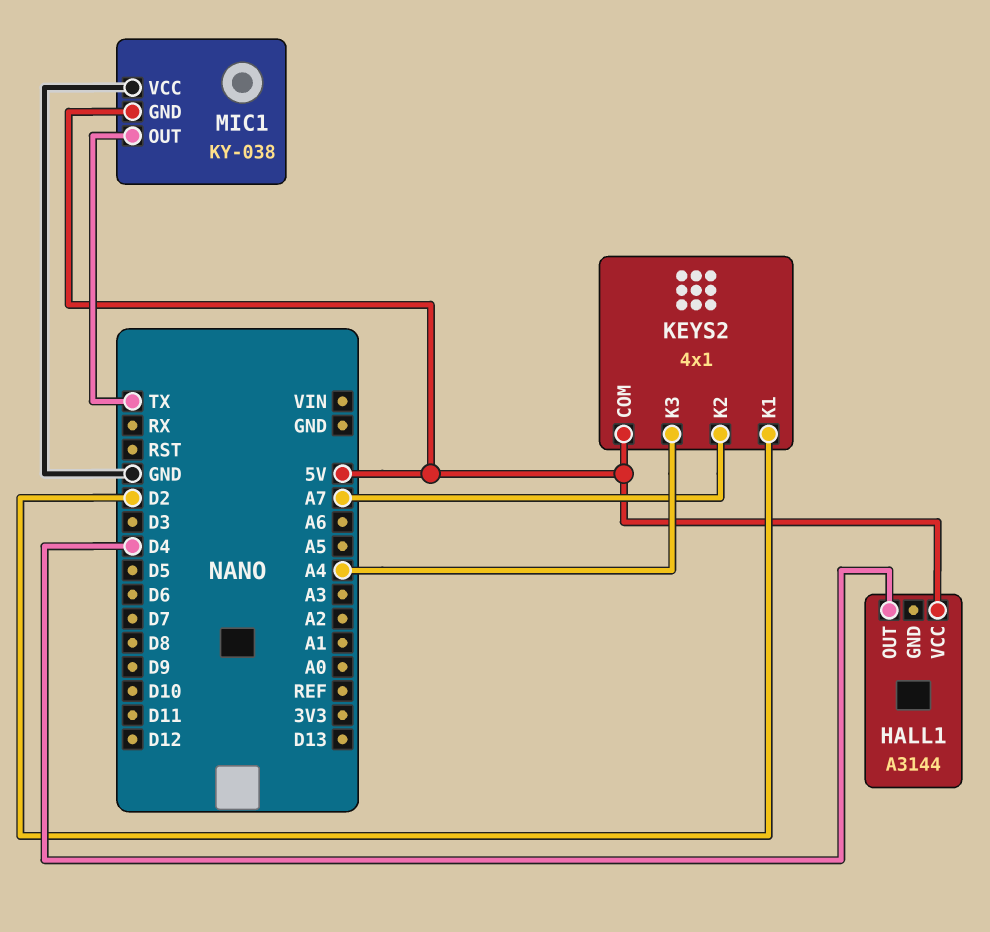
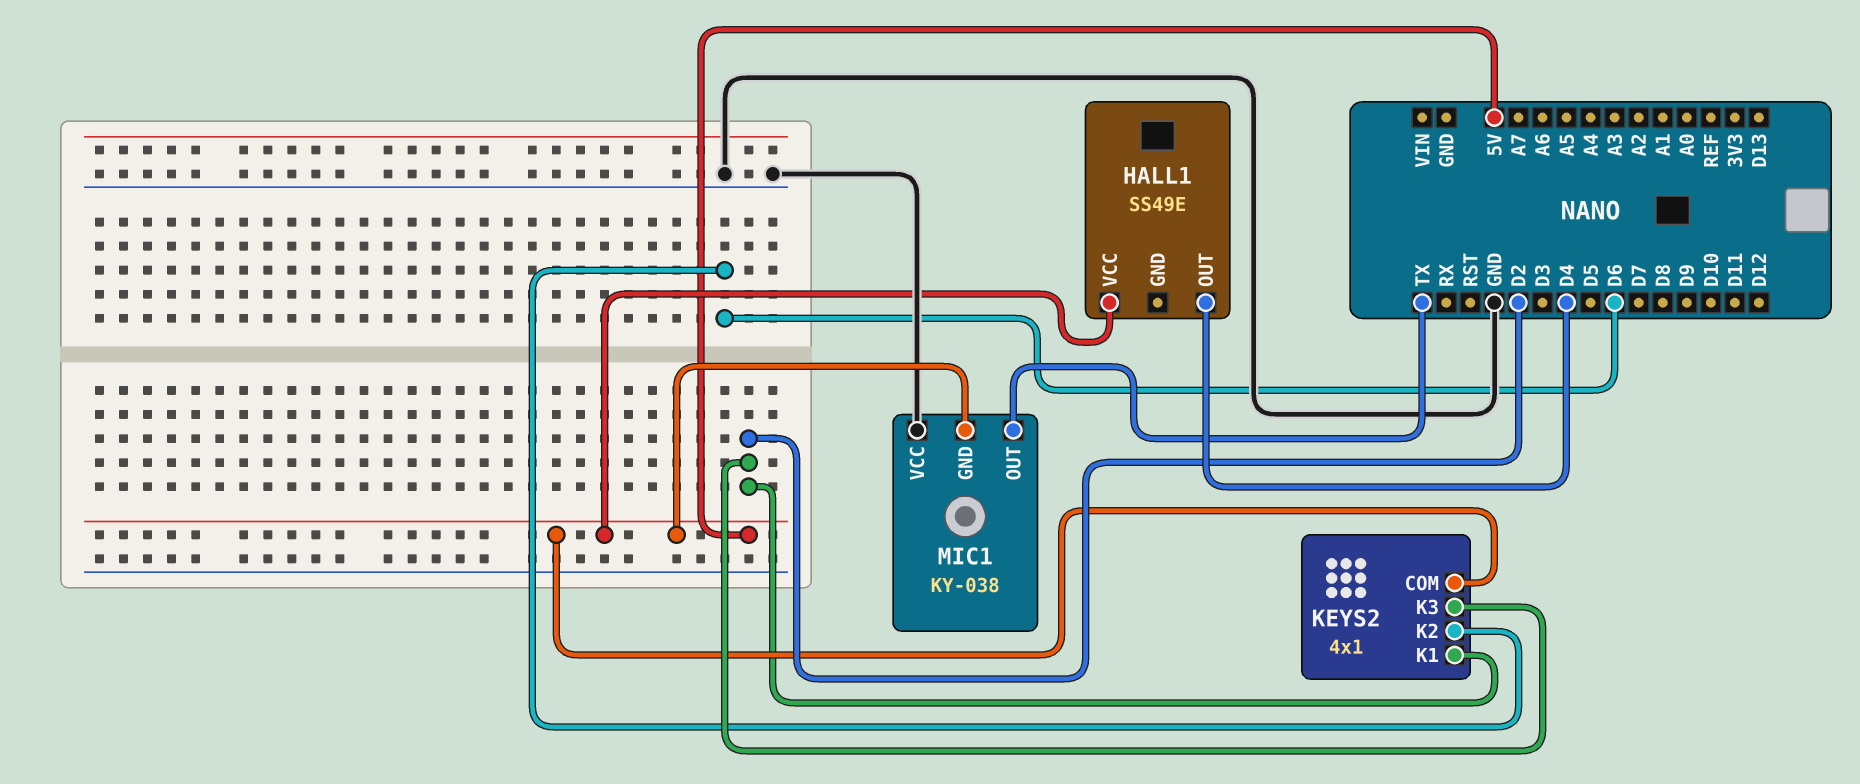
HALL1: A3144 -> SS49E
KEYS2 pin K2: A7 -> D6
KEYS2 pin K3: A4 -> D2

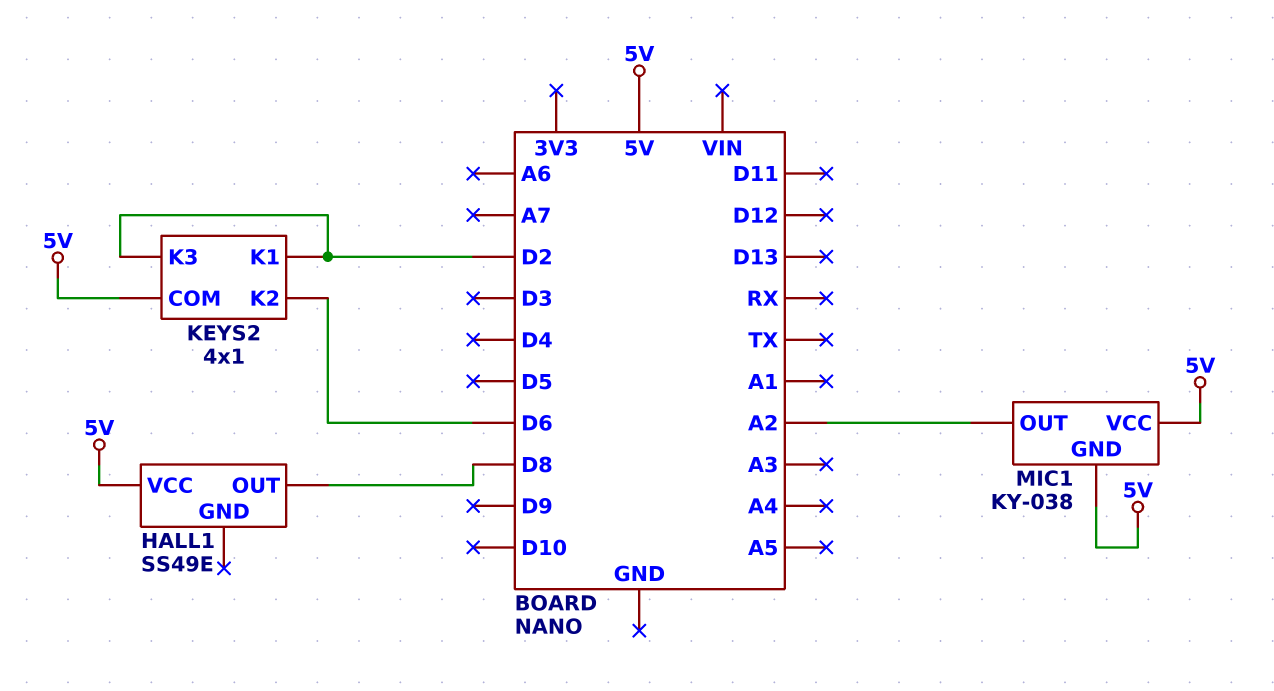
HALL1 pin OUT: D4 -> D8
MIC1 pin OUT: TX -> A2
MIC1 pin VCC: GND -> 5V

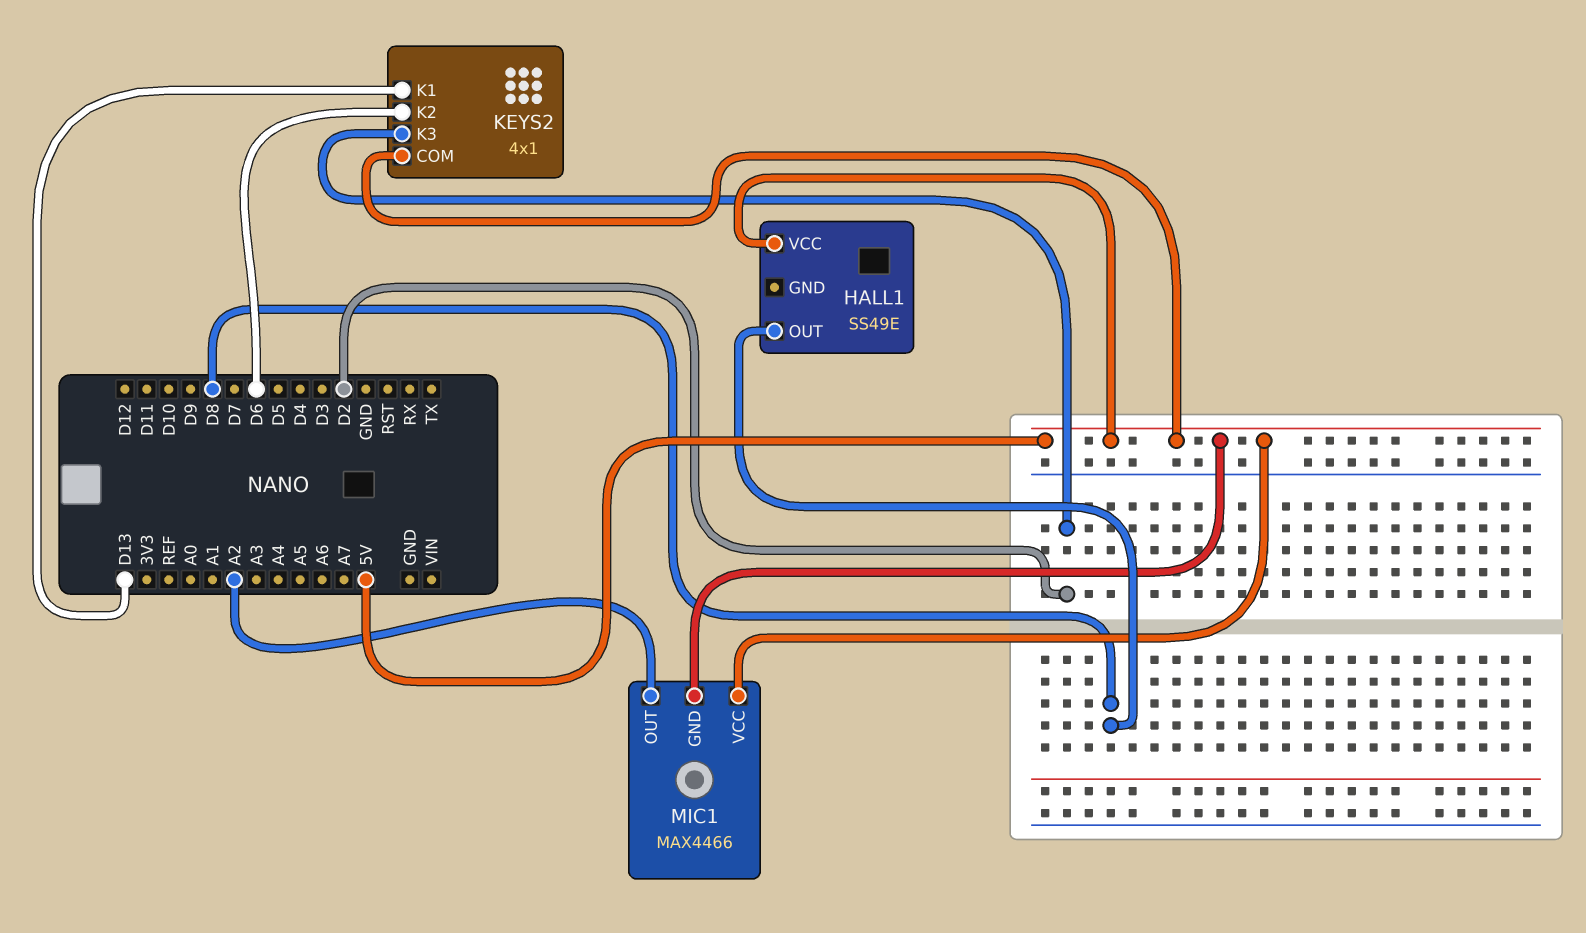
KEYS2 pin K1: D2 -> D13
MIC1: KY-038 -> MAX4466

